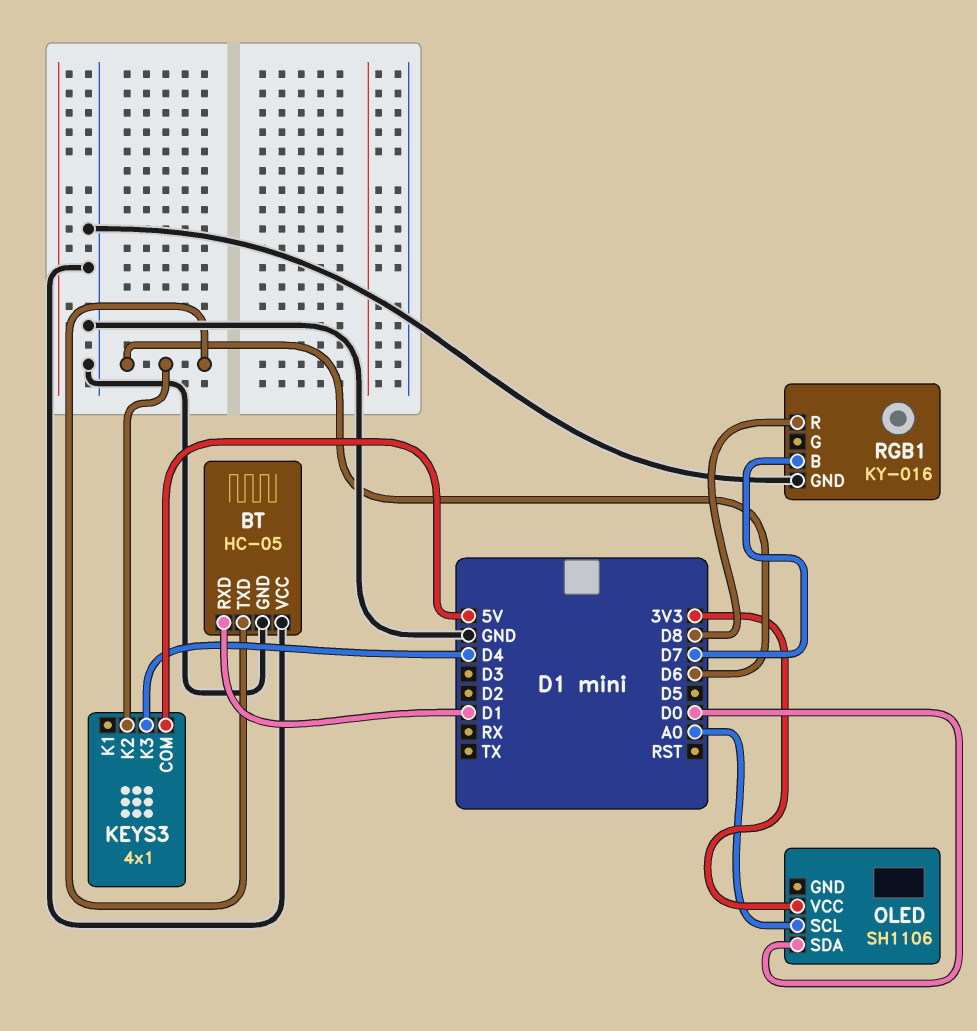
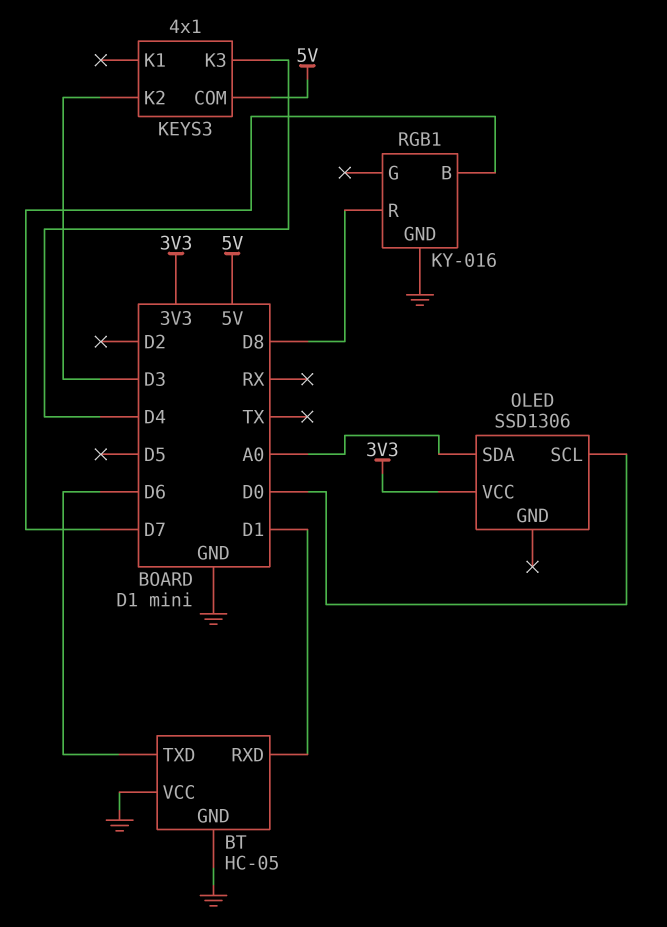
KEYS3 pin K2: D6 -> D3
OLED: SH1106 -> SSD1306
OLED pin SCL: A0 -> D0
OLED pin SDA: D0 -> A0

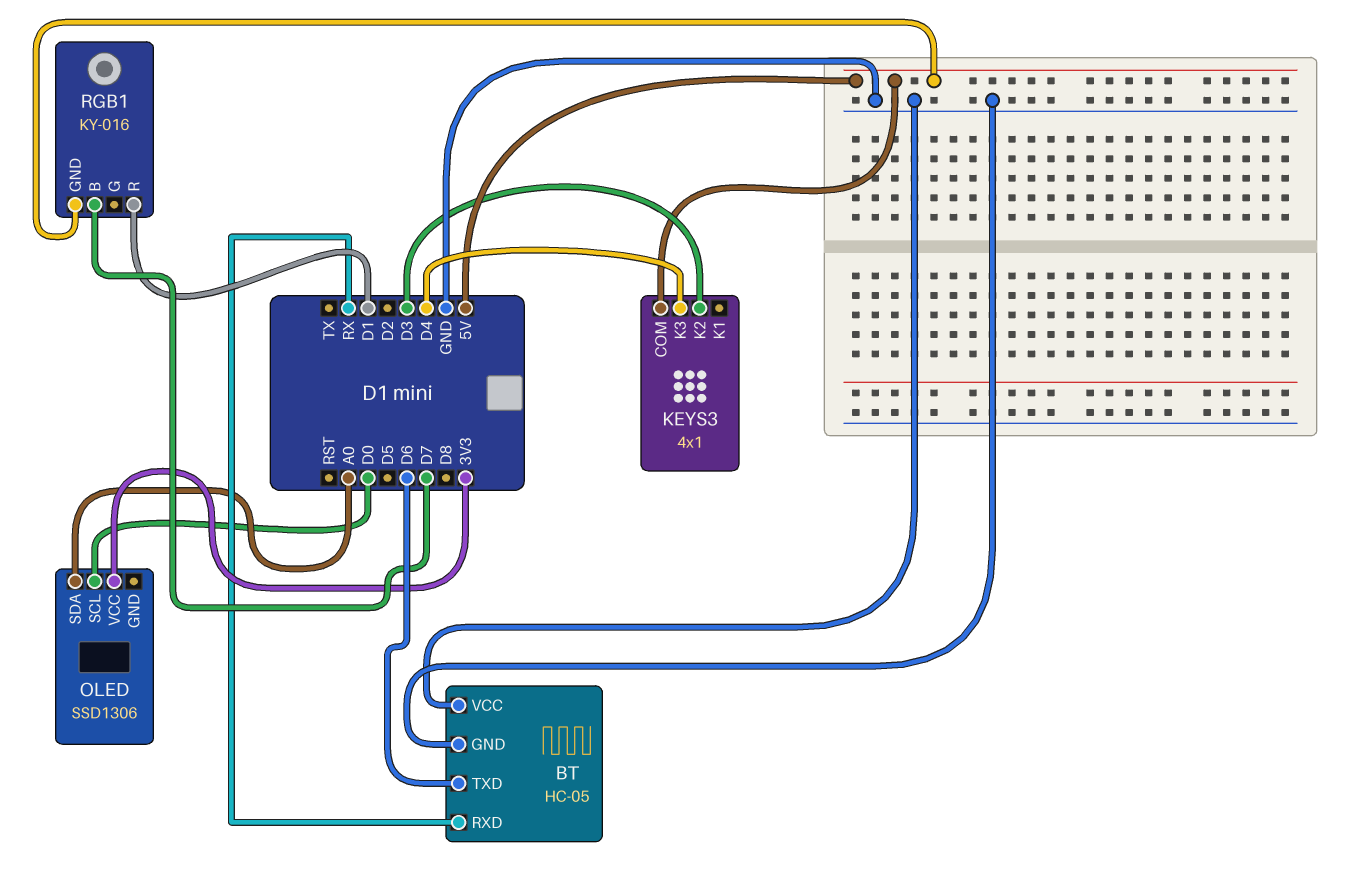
BT pin RXD: D1 -> RX
RGB1 pin GND: GND -> 5V
RGB1 pin R: D8 -> D1

